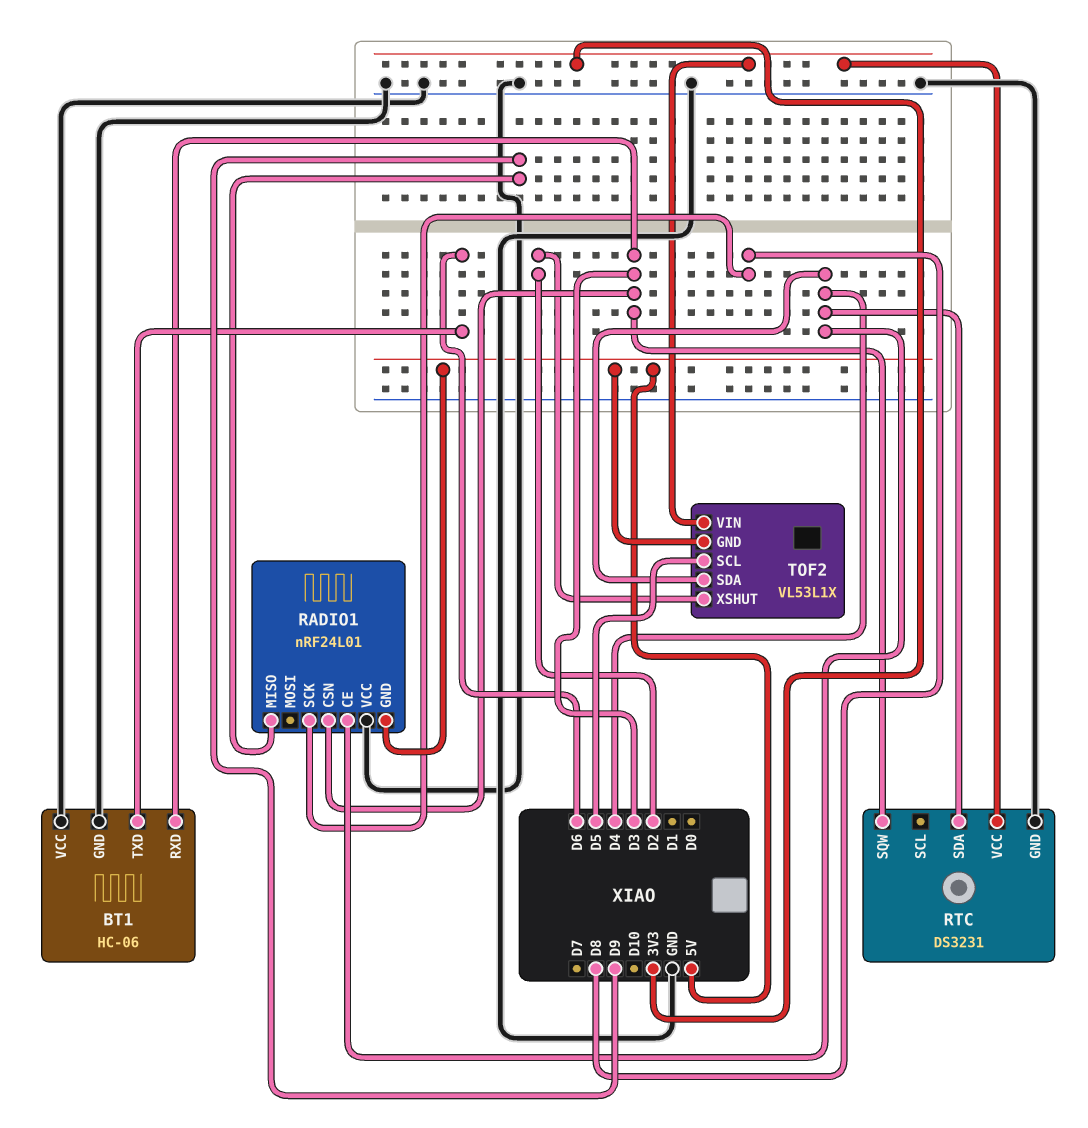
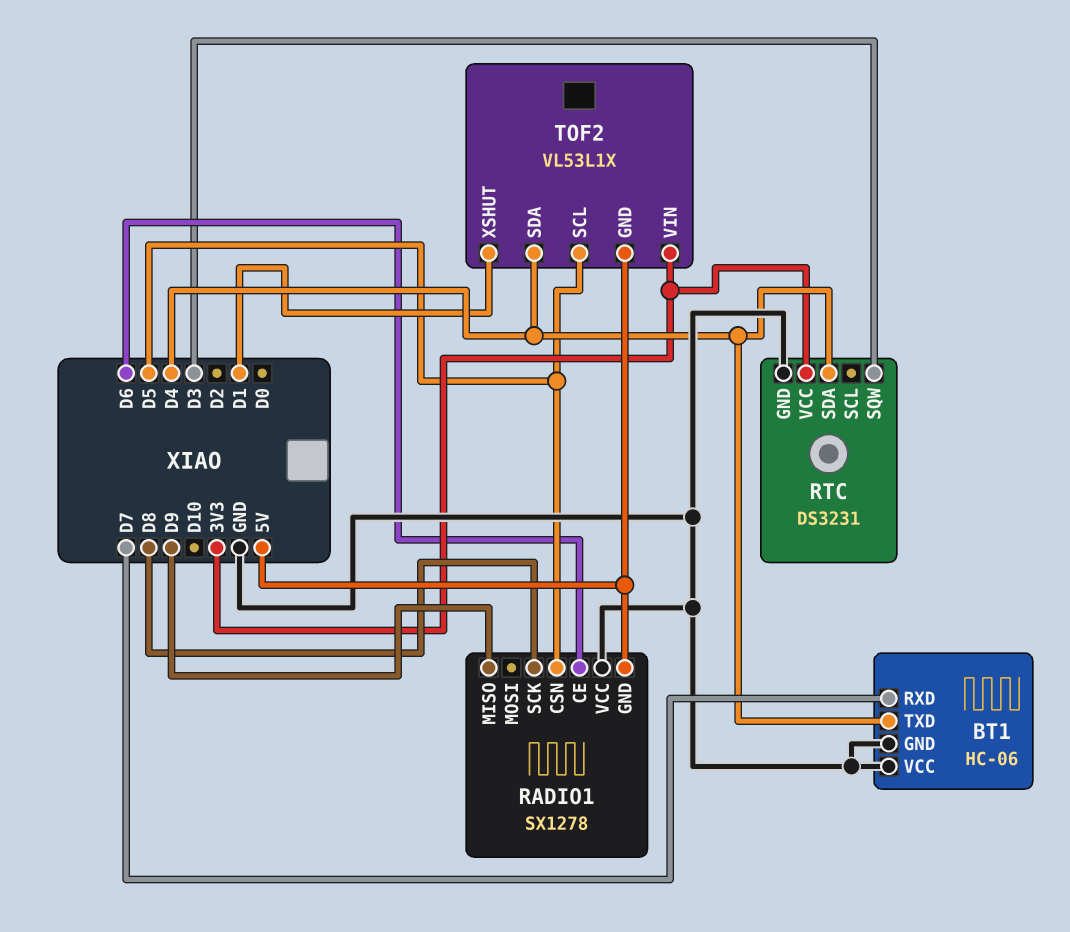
BT1 pin RXD: D3 -> D7
BT1 pin TXD: D6 -> D4
RADIO1: nRF24L01 -> SX1278
RADIO1 pin CE: D4 -> D6
RADIO1 pin CSN: D3 -> D5
TOF2 pin XSHUT: D2 -> D1

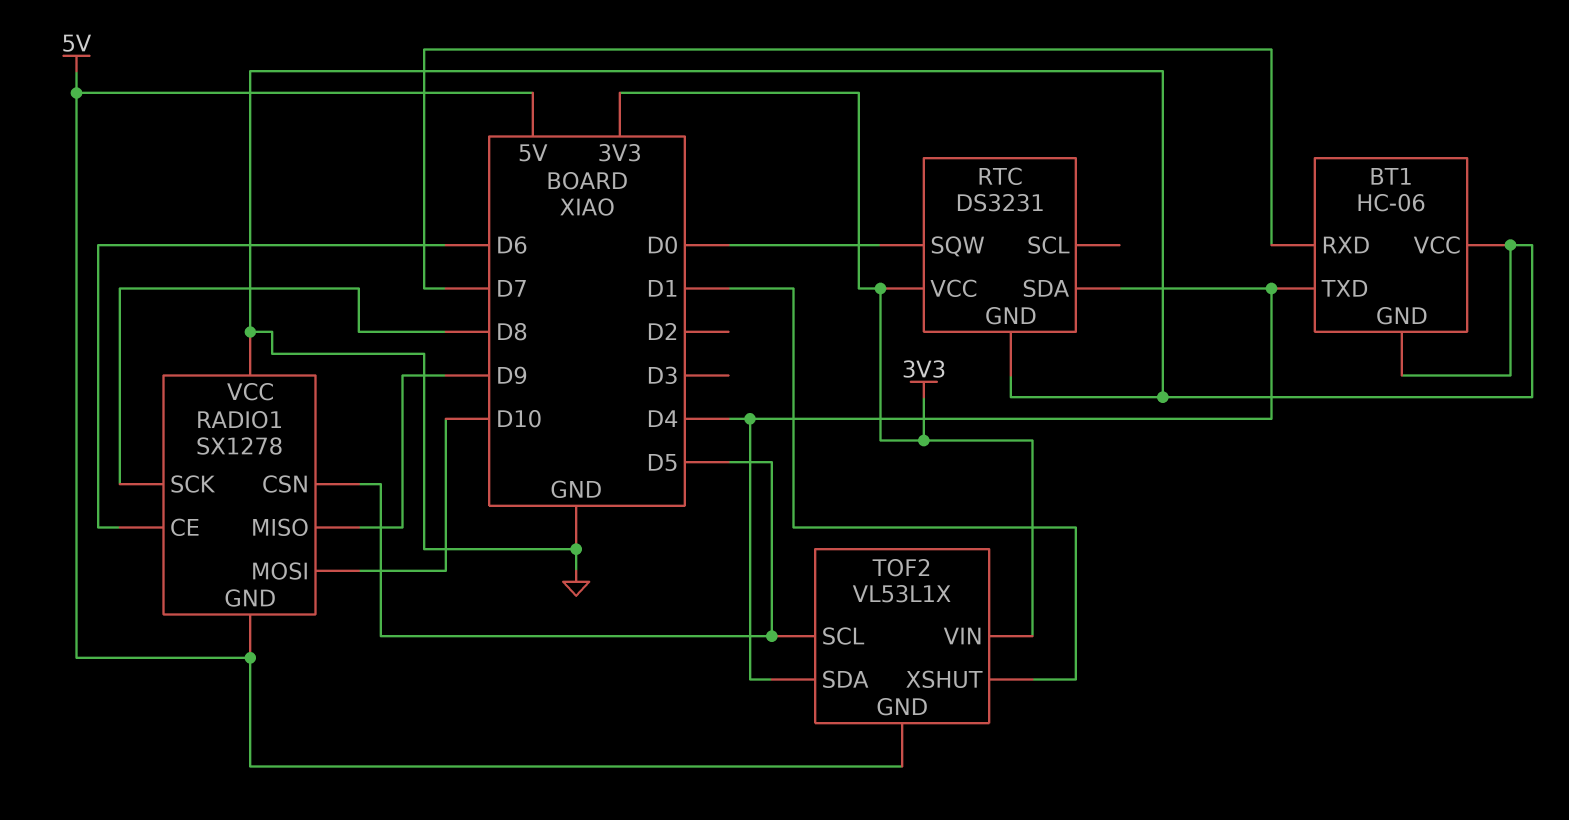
RADIO1 pin MOSI: none -> D10
RTC pin SQW: D3 -> D0

